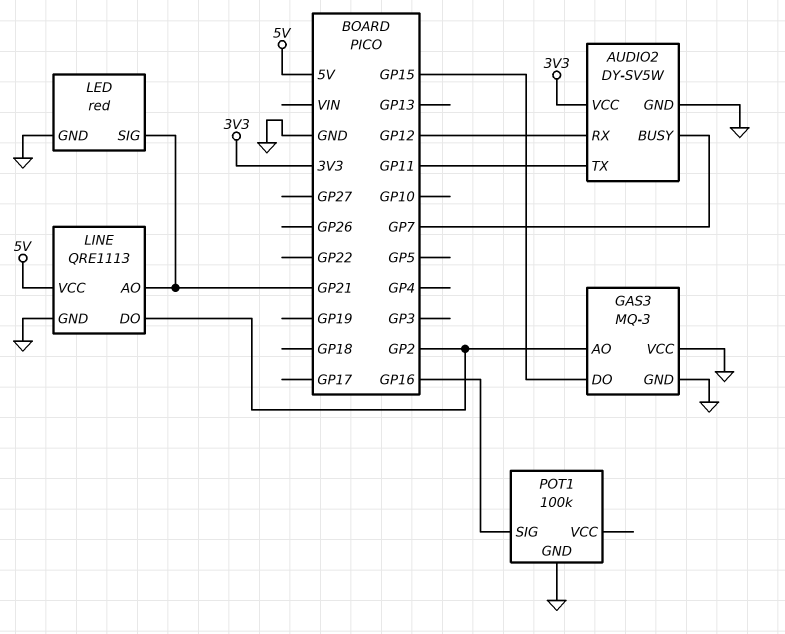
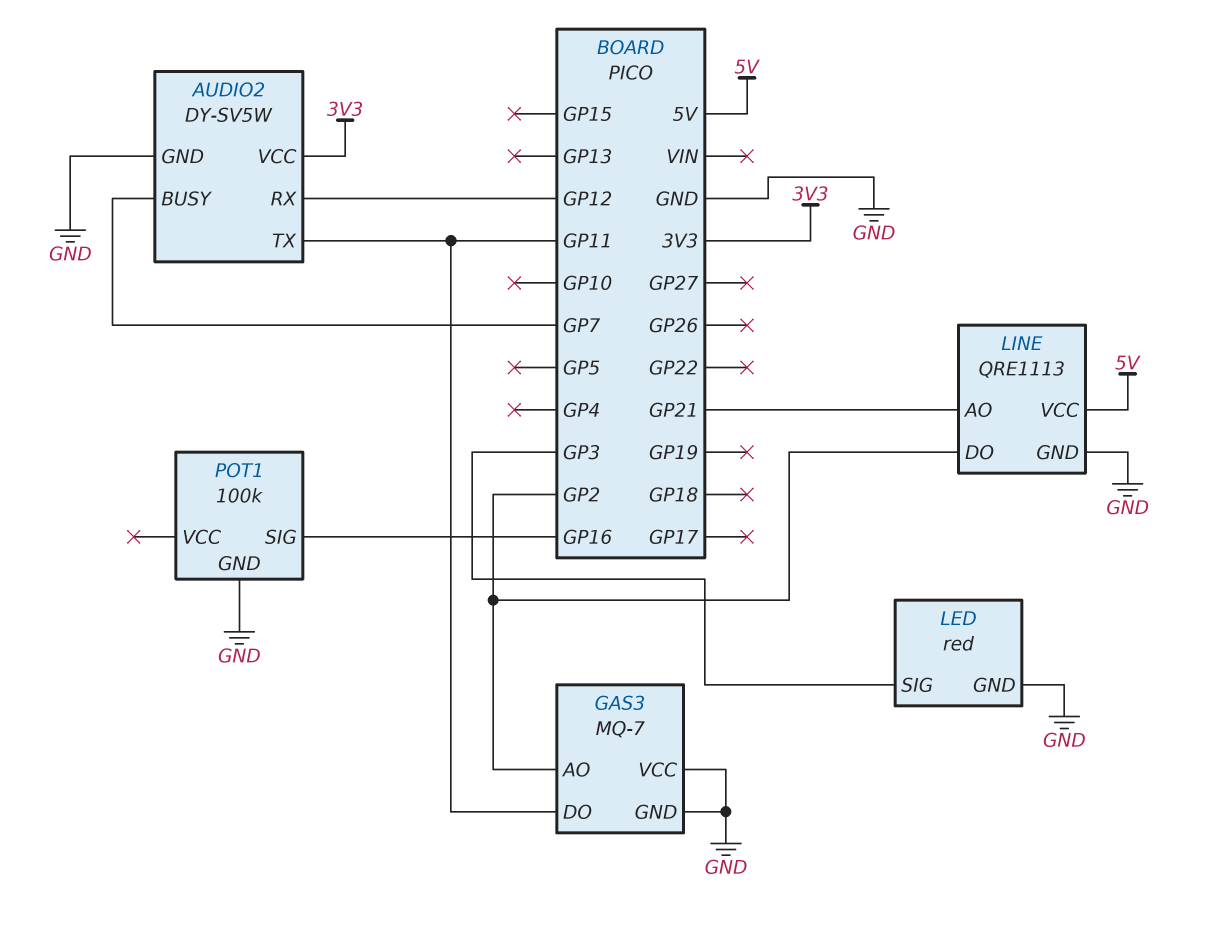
GAS3: MQ-3 -> MQ-7
GAS3 pin DO: GP15 -> GP11
LED pin SIG: GP21 -> GP3

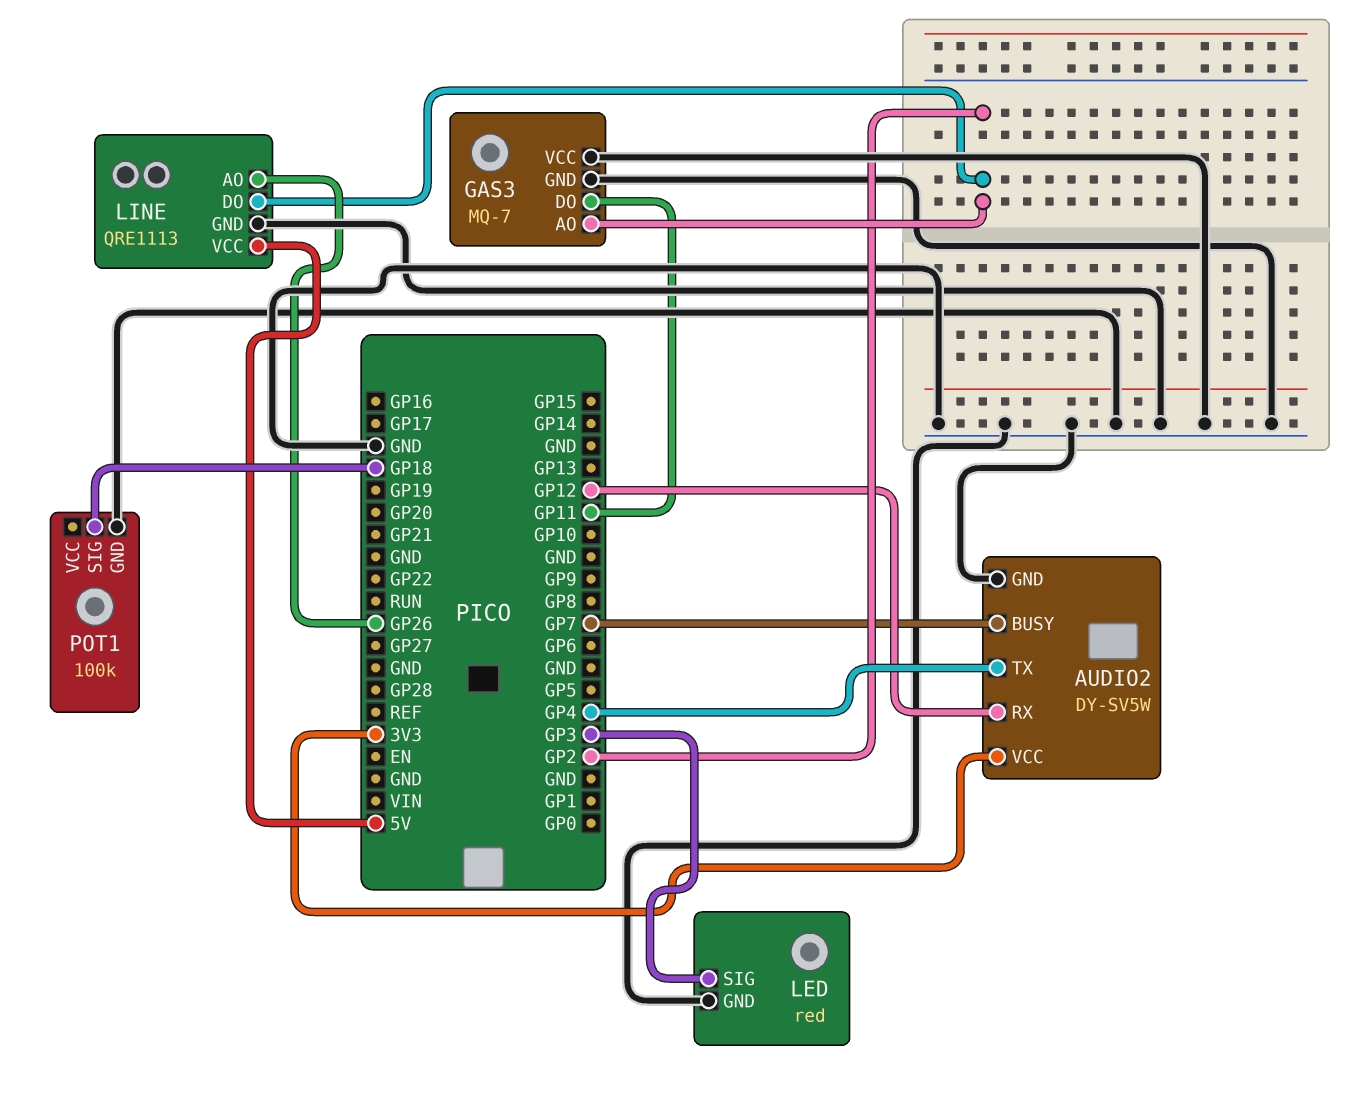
AUDIO2 pin TX: GP11 -> GP4
LINE pin AO: GP21 -> GP26
POT1 pin SIG: GP16 -> GP18

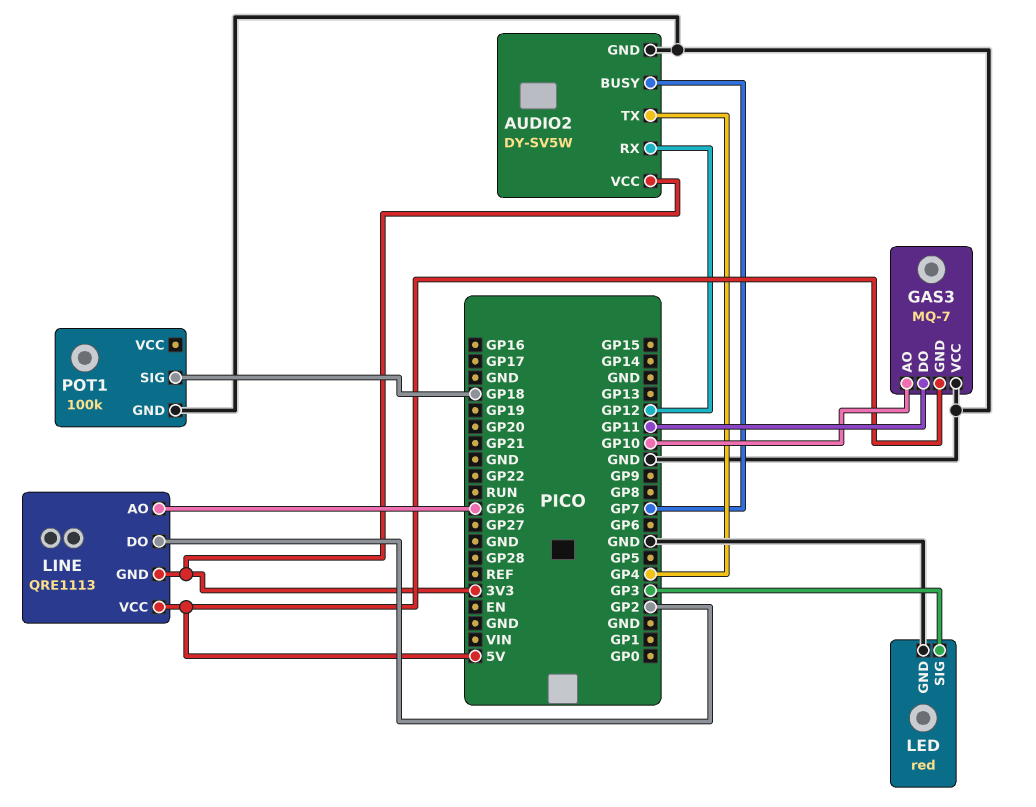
GAS3 pin AO: GP2 -> GP10
GAS3 pin GND: GND -> 5V
LINE pin GND: GND -> 3V3

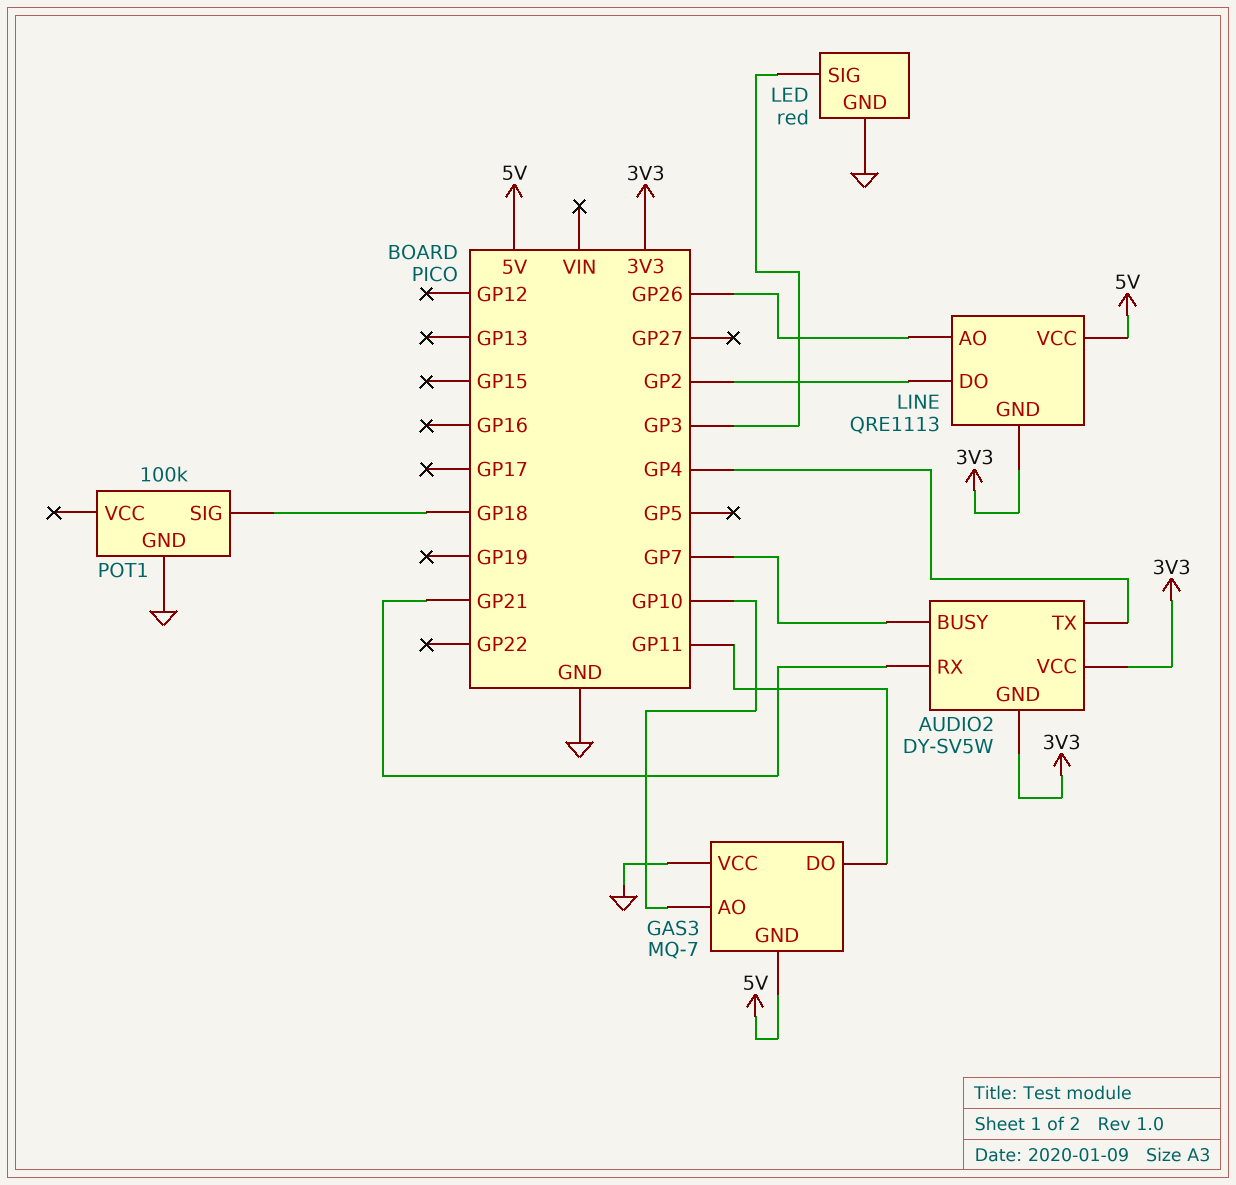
AUDIO2 pin GND: GND -> 3V3
AUDIO2 pin RX: GP12 -> GP21

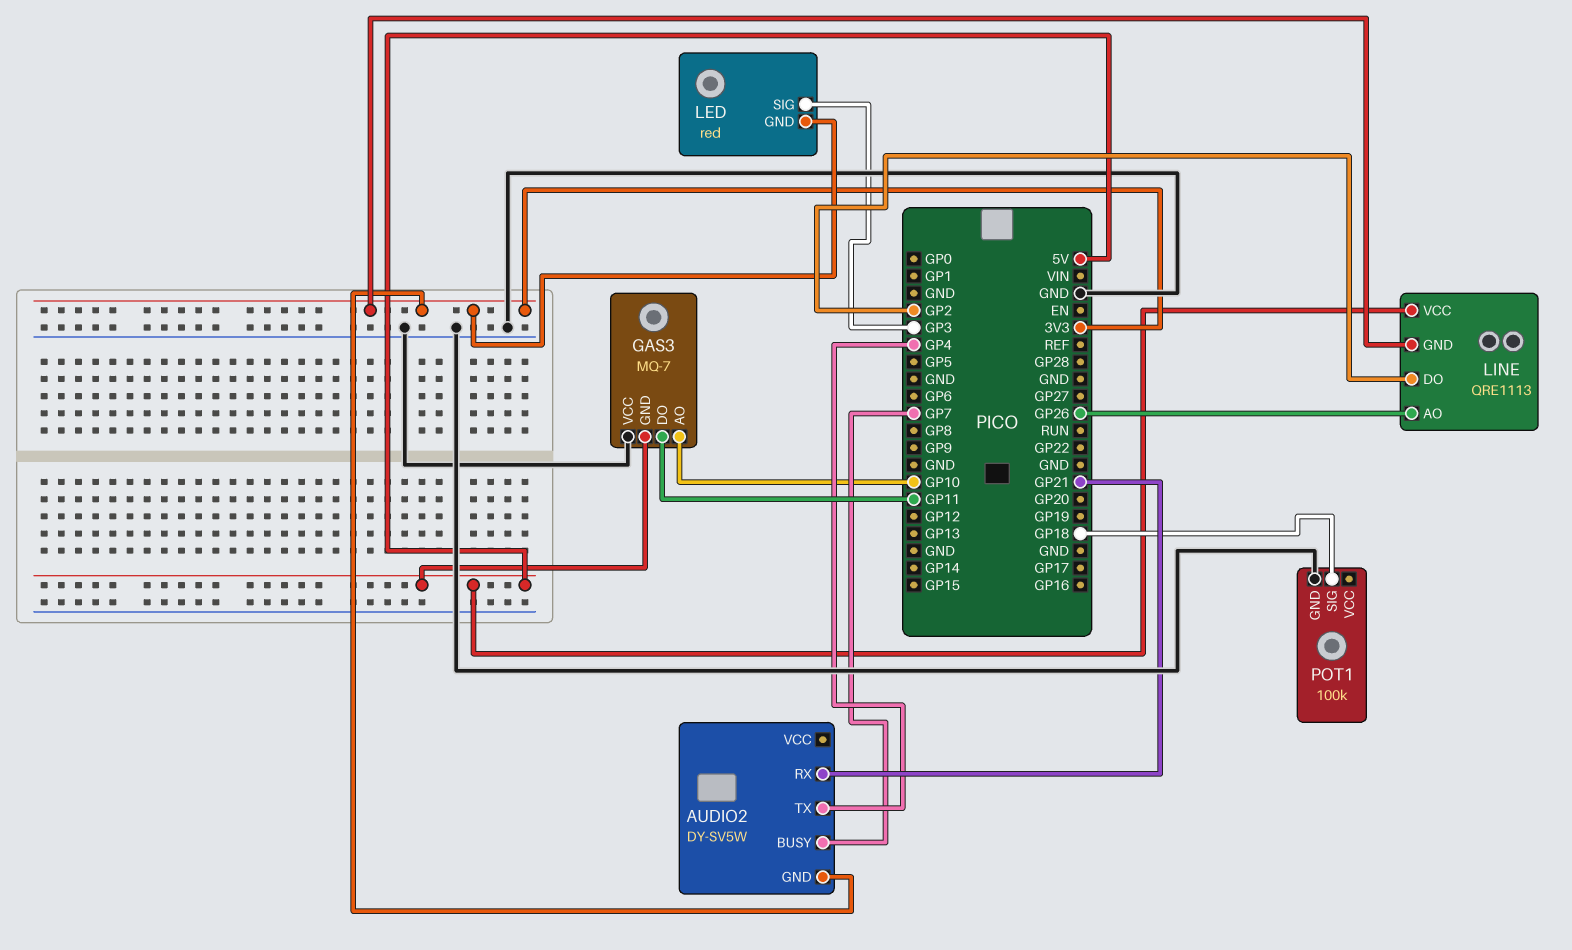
AUDIO2 pin VCC: 3V3 -> none
LED pin GND: GND -> 3V3

